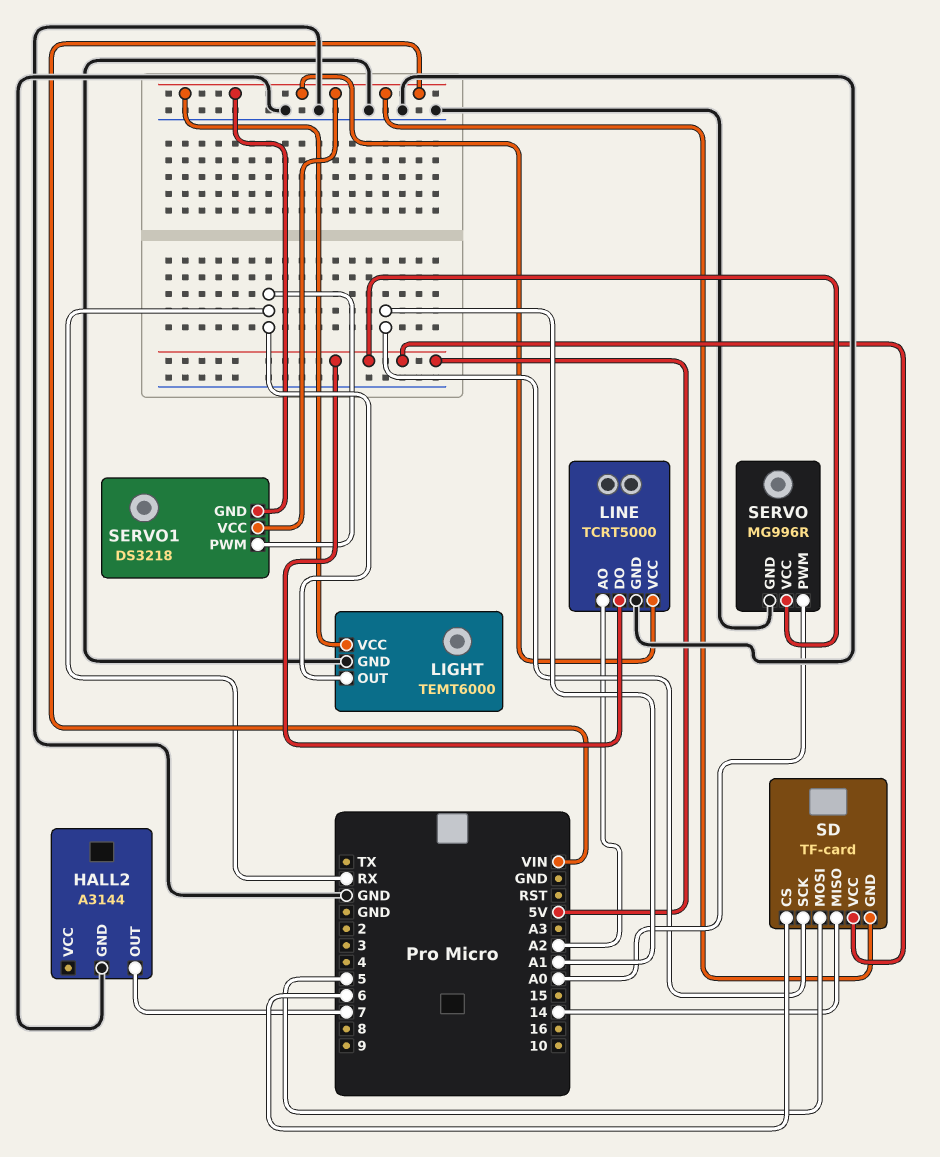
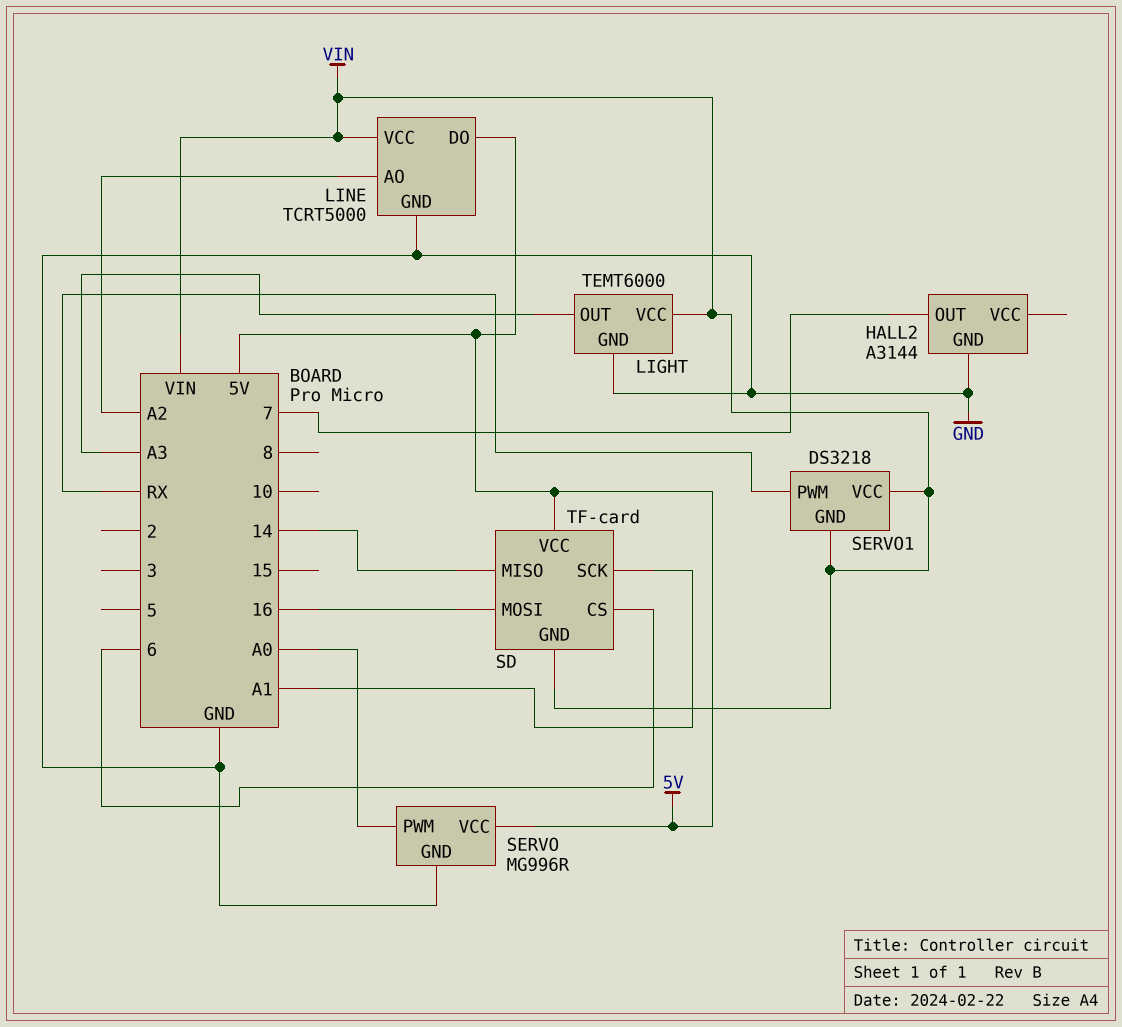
LIGHT pin OUT: RX -> A3
SD pin MOSI: 5 -> 16

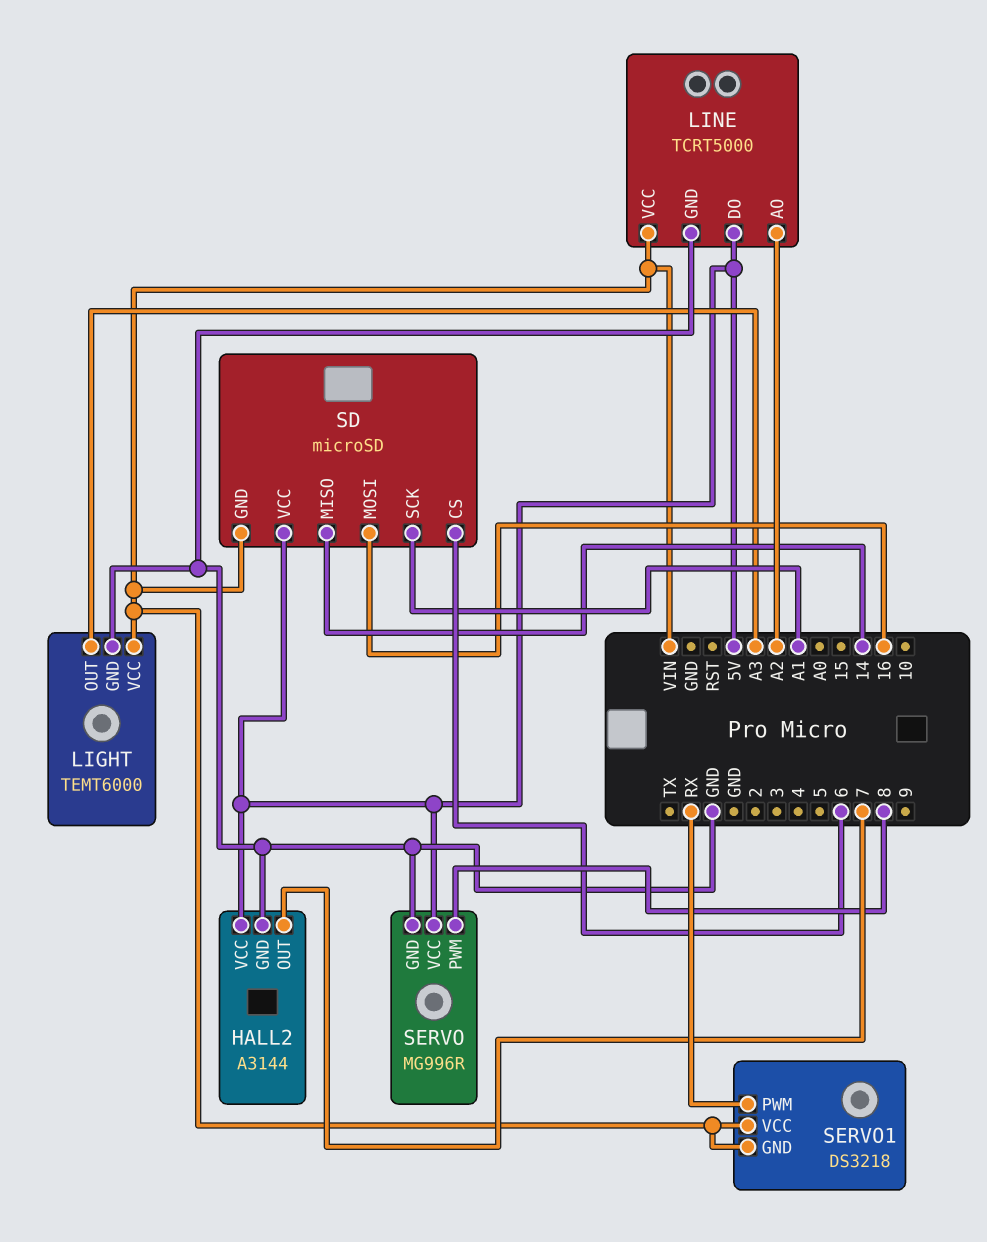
HALL2 pin VCC: none -> 5V
SD: TF-card -> microSD
SERVO pin PWM: A0 -> 8

